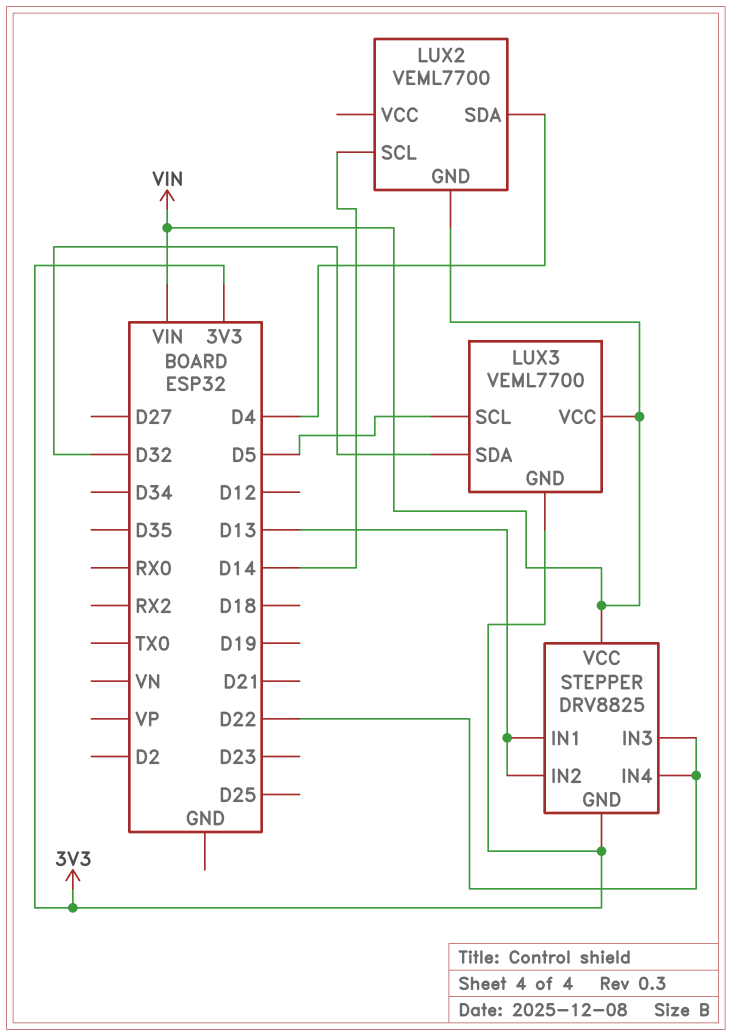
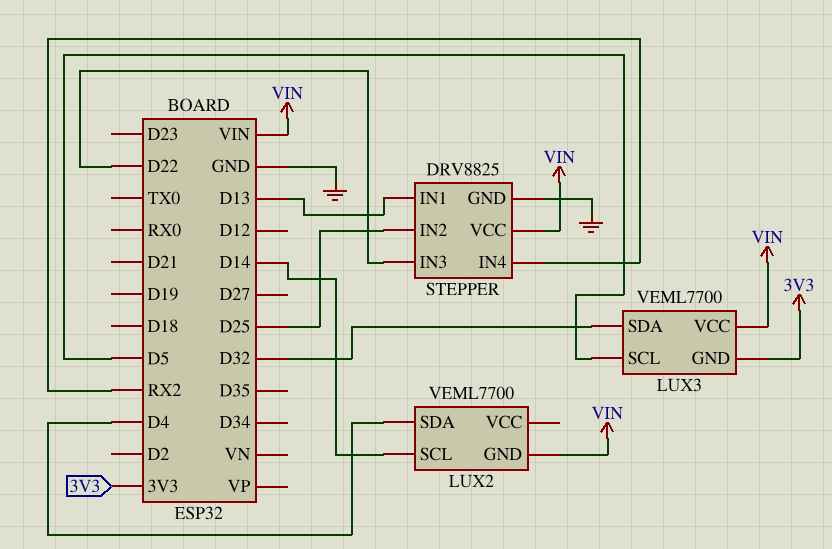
STEPPER pin GND: 3V3 -> GND
STEPPER pin IN2: D13 -> D25
STEPPER pin IN4: D22 -> RX2

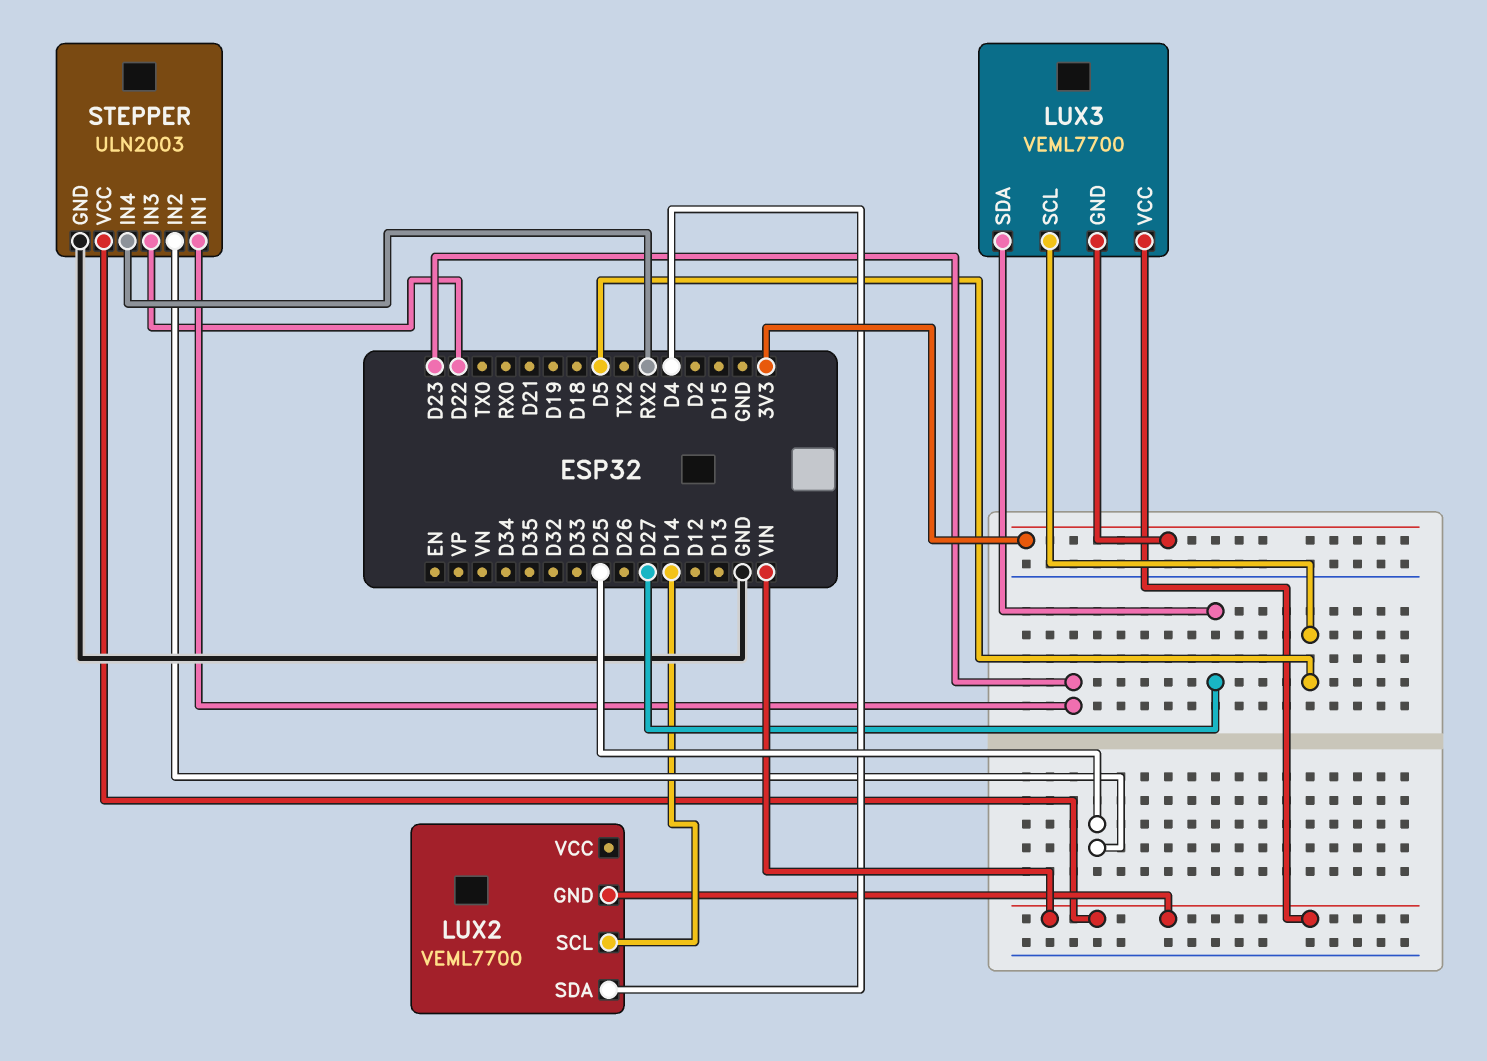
LUX3 pin SDA: D32 -> D27
STEPPER: DRV8825 -> ULN2003
STEPPER pin IN1: D13 -> D23

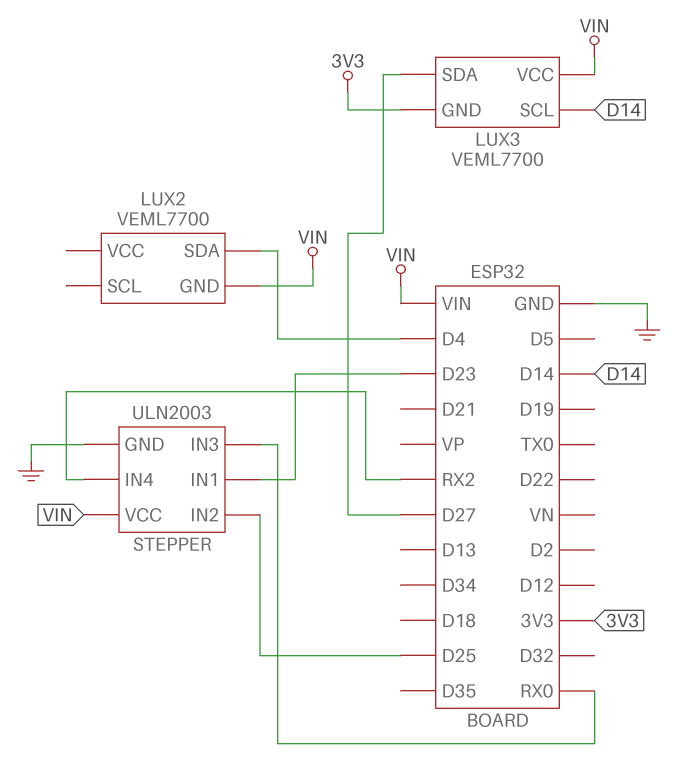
LUX2 pin SCL: D14 -> none
LUX3 pin SCL: D5 -> D14
STEPPER pin IN3: D22 -> RX0

